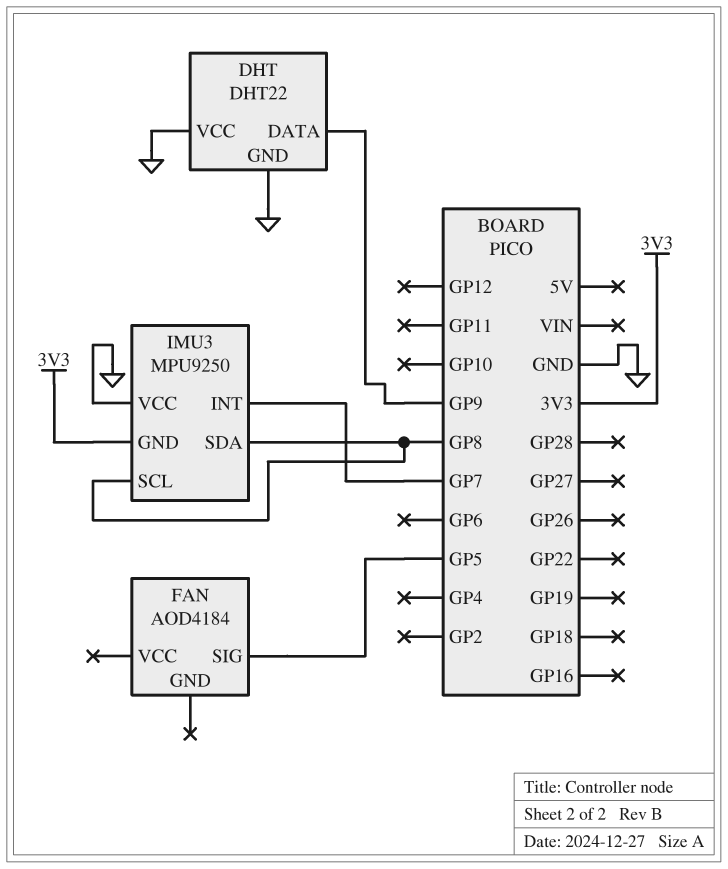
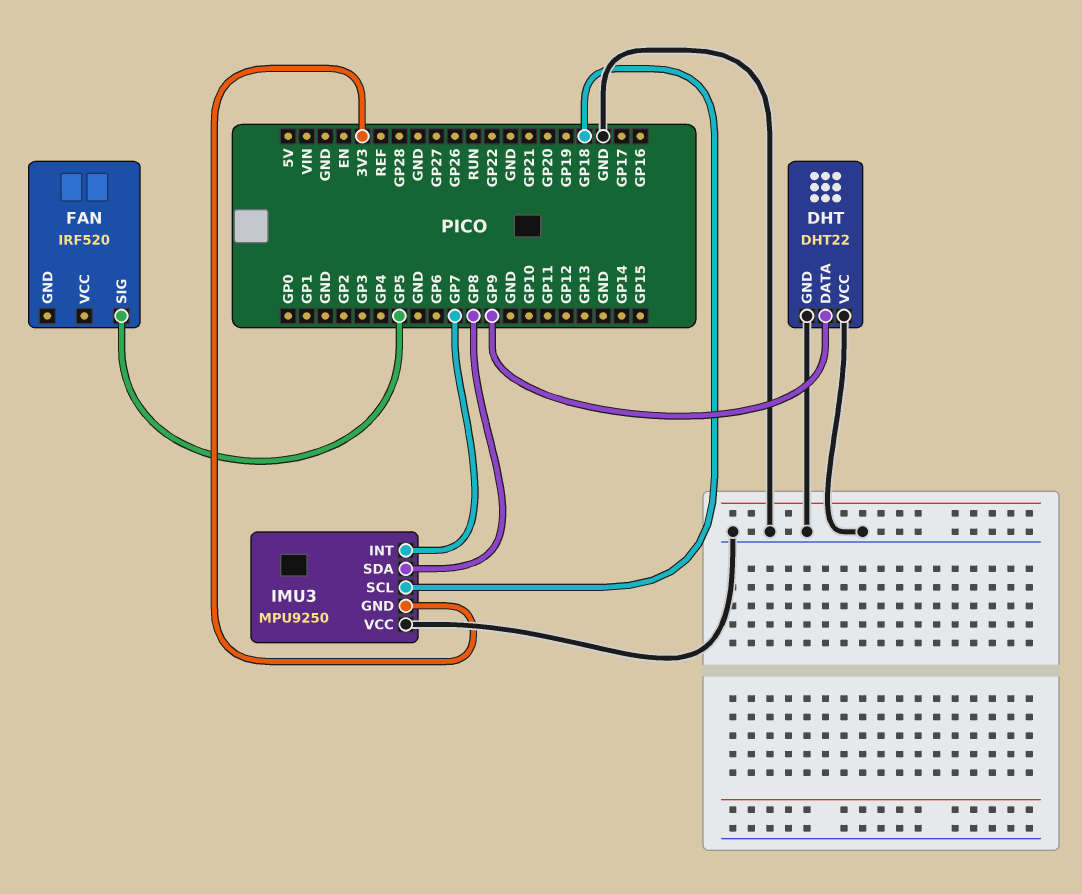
FAN: AOD4184 -> IRF520
IMU3 pin SCL: GP8 -> GP18

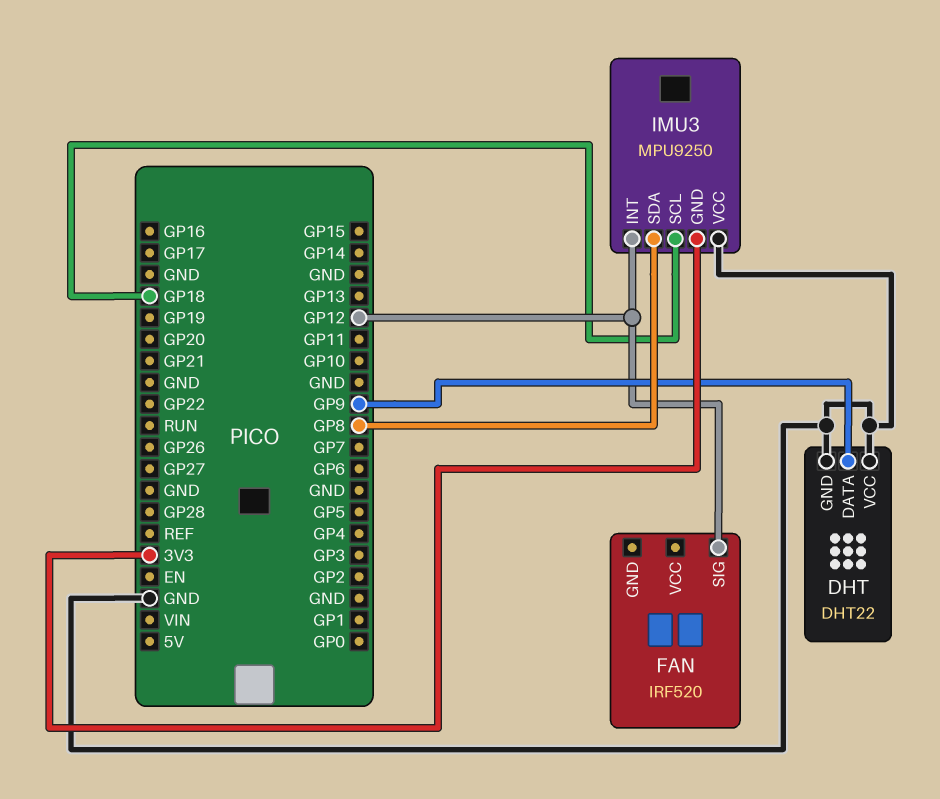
FAN pin SIG: GP5 -> GP12
IMU3 pin INT: GP7 -> GP12

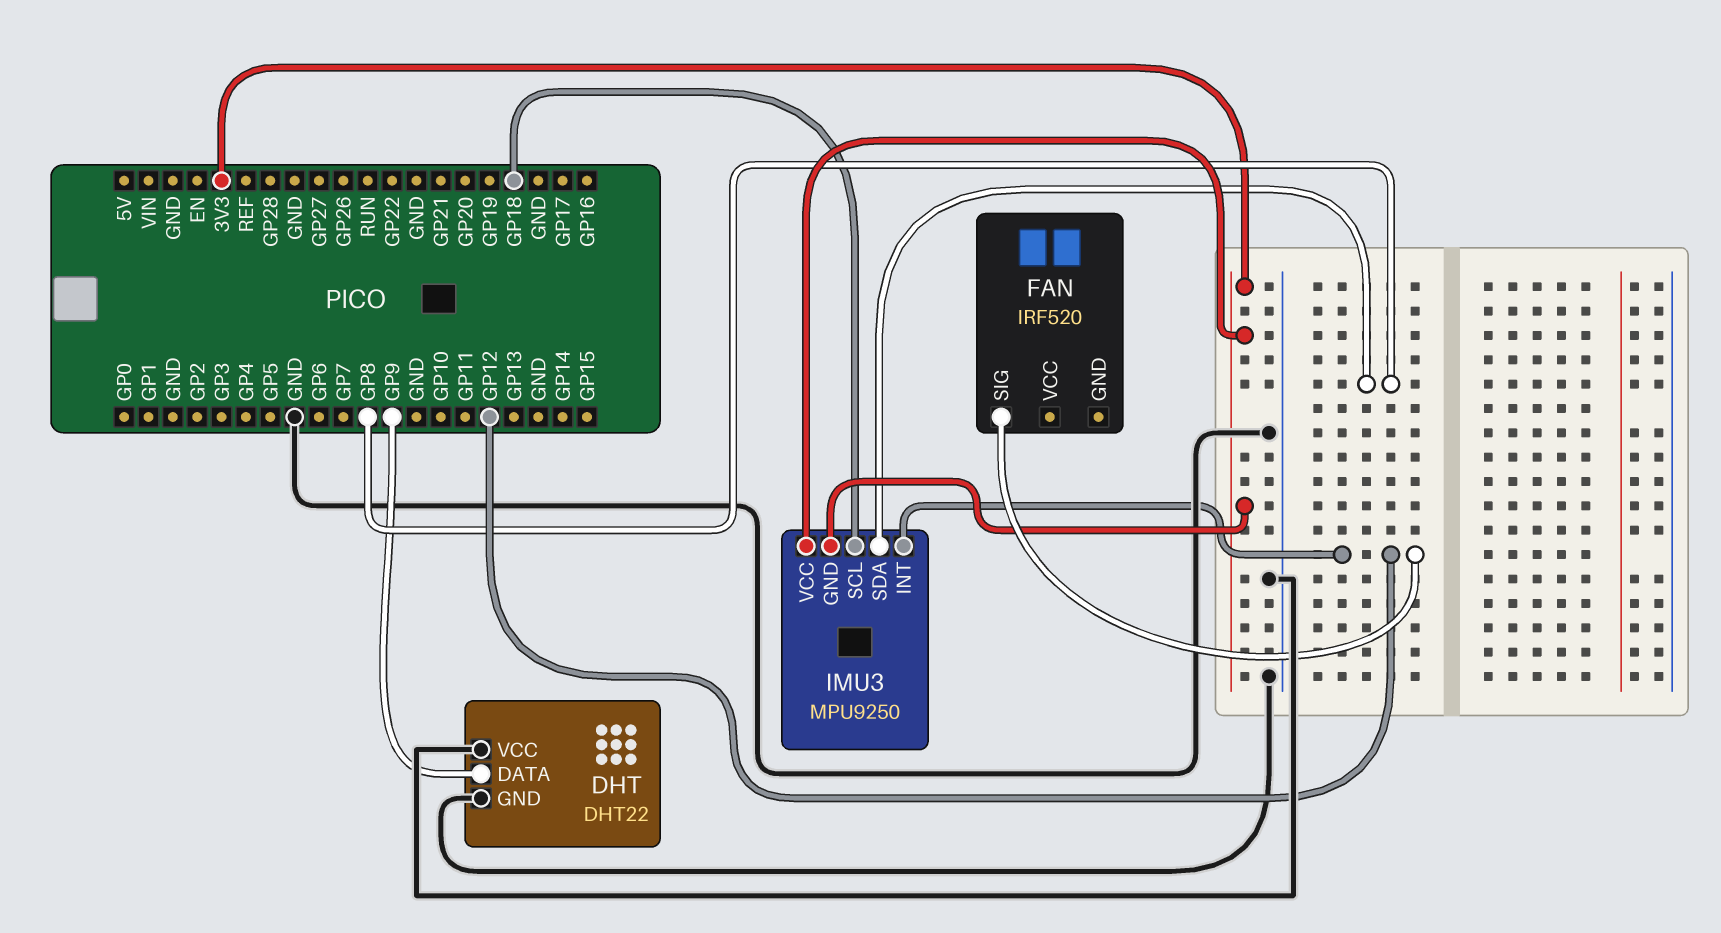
IMU3 pin VCC: GND -> 3V3

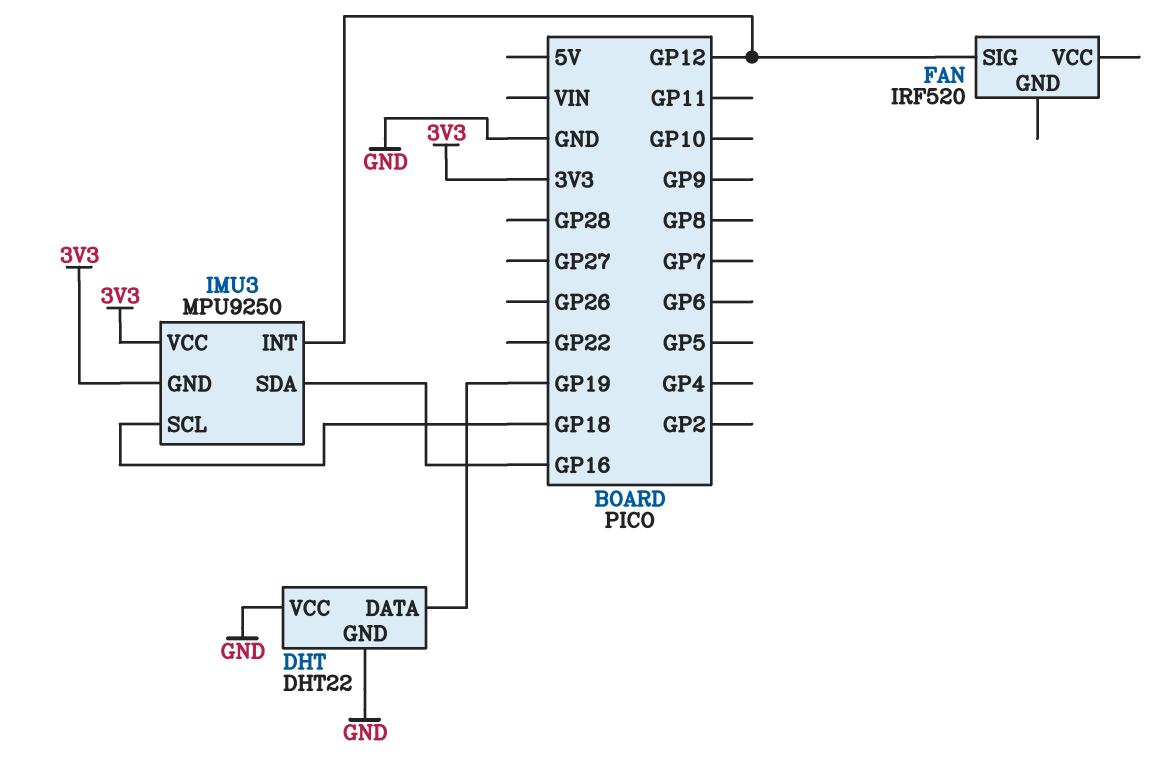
DHT pin DATA: GP9 -> GP19
IMU3 pin SDA: GP8 -> GP16

